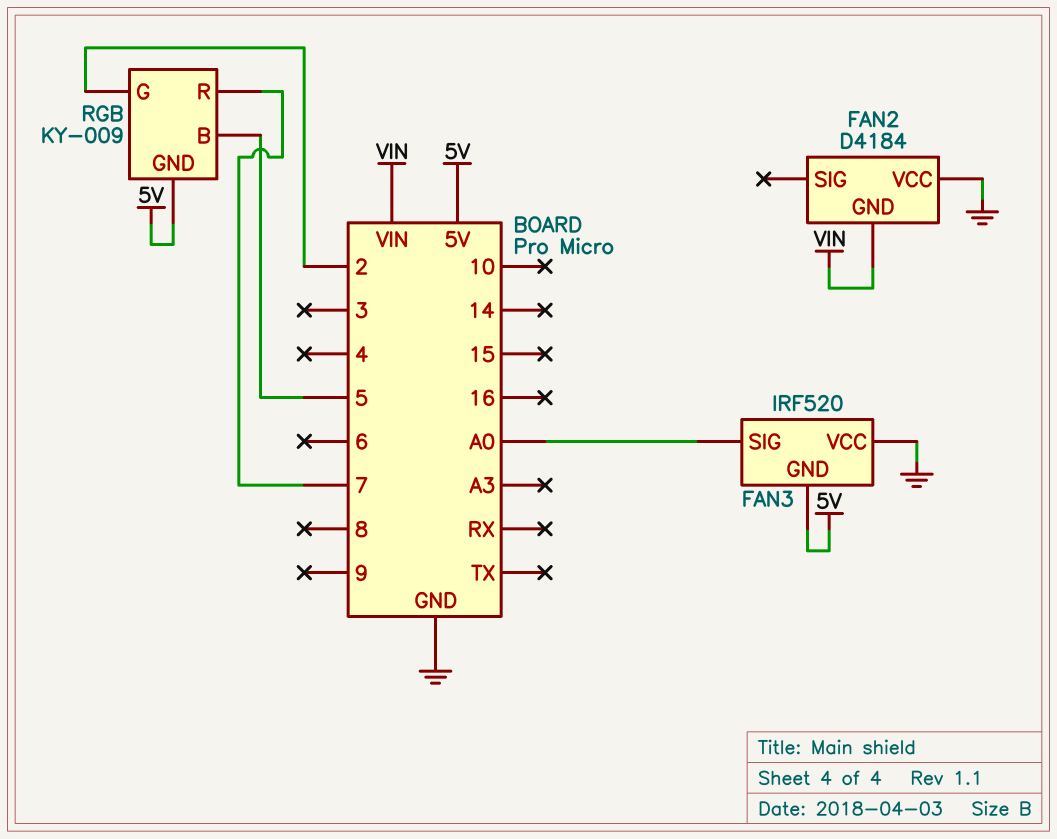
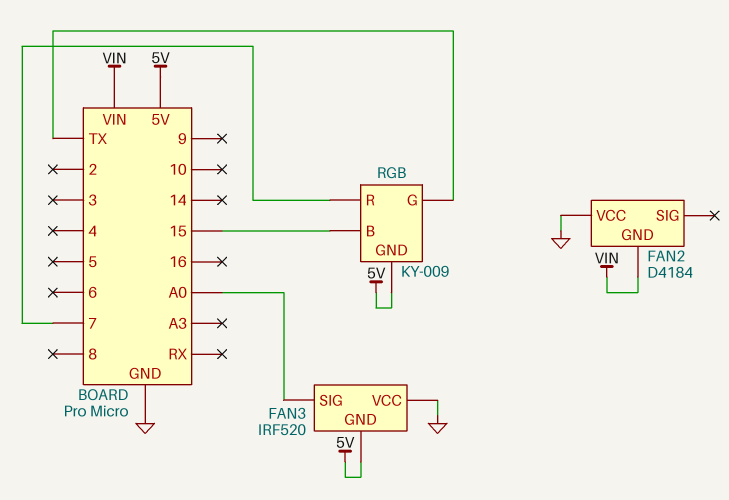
RGB pin B: 5 -> 15
RGB pin G: 2 -> TX

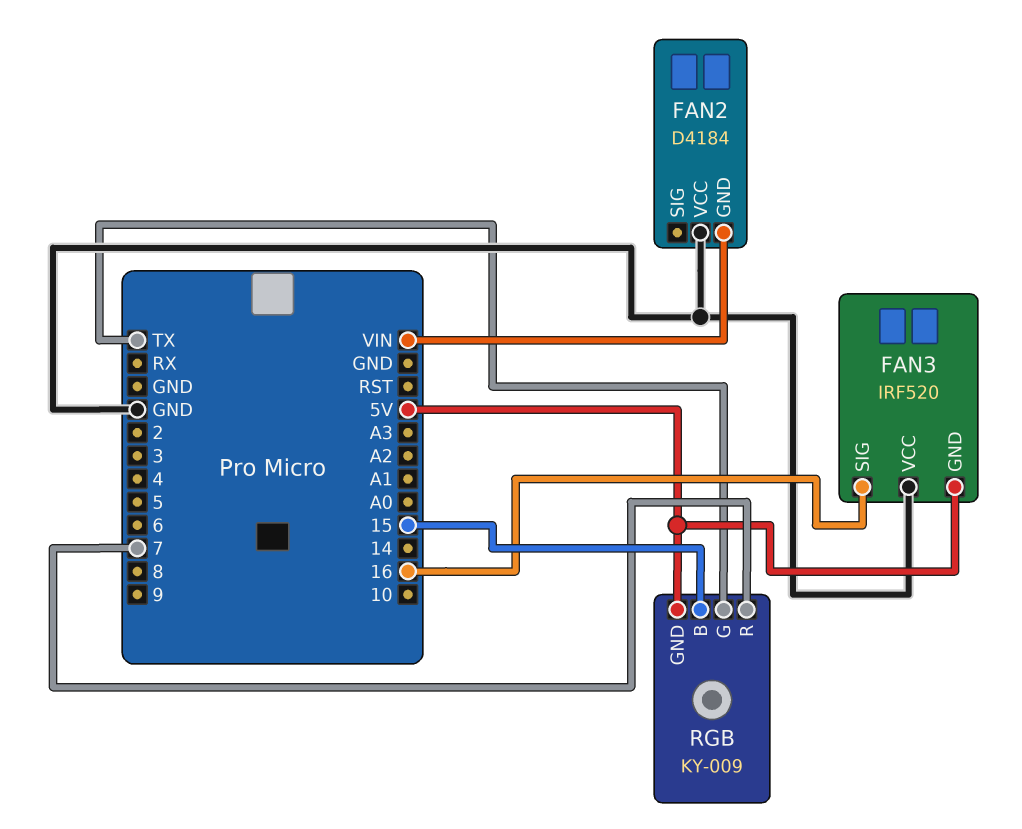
FAN3 pin SIG: A0 -> 16

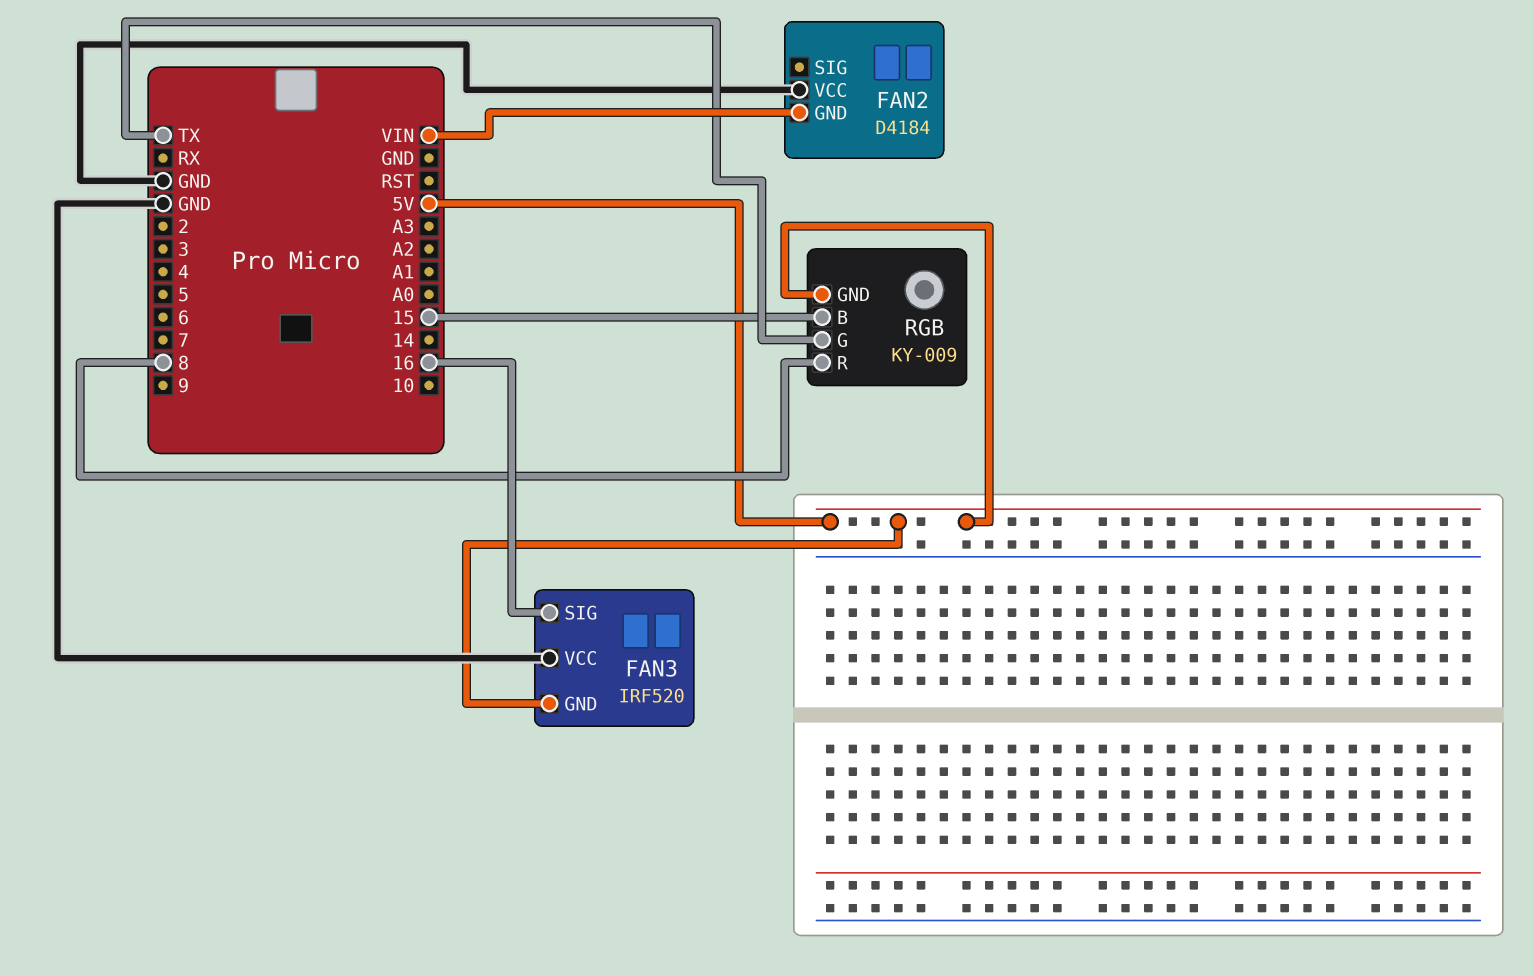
RGB pin R: 7 -> 8

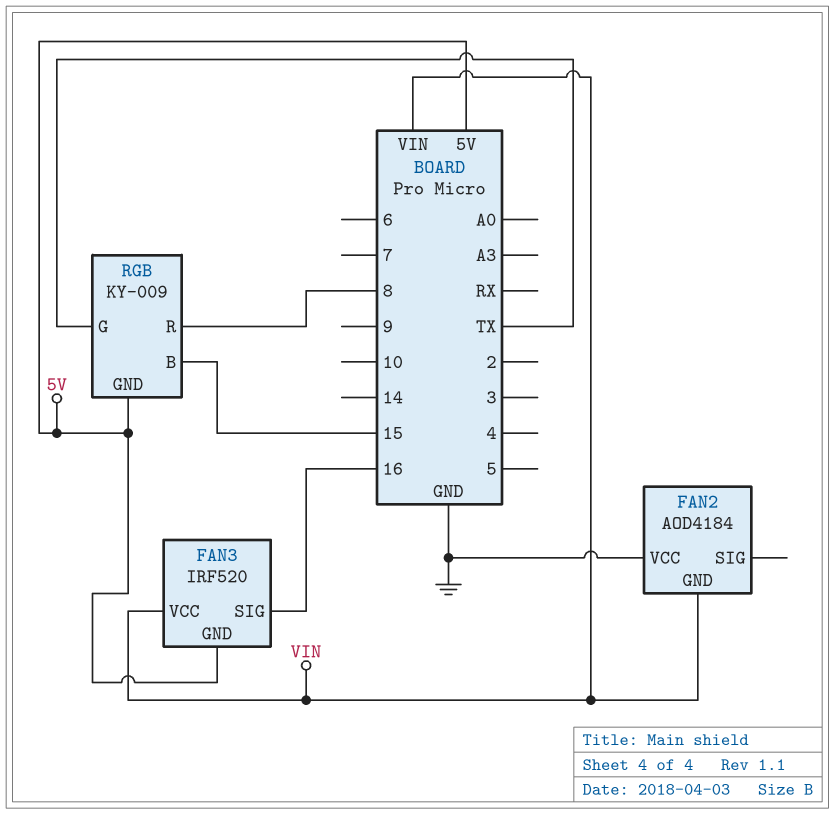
FAN2: D4184 -> AOD4184
FAN3 pin VCC: GND -> VIN

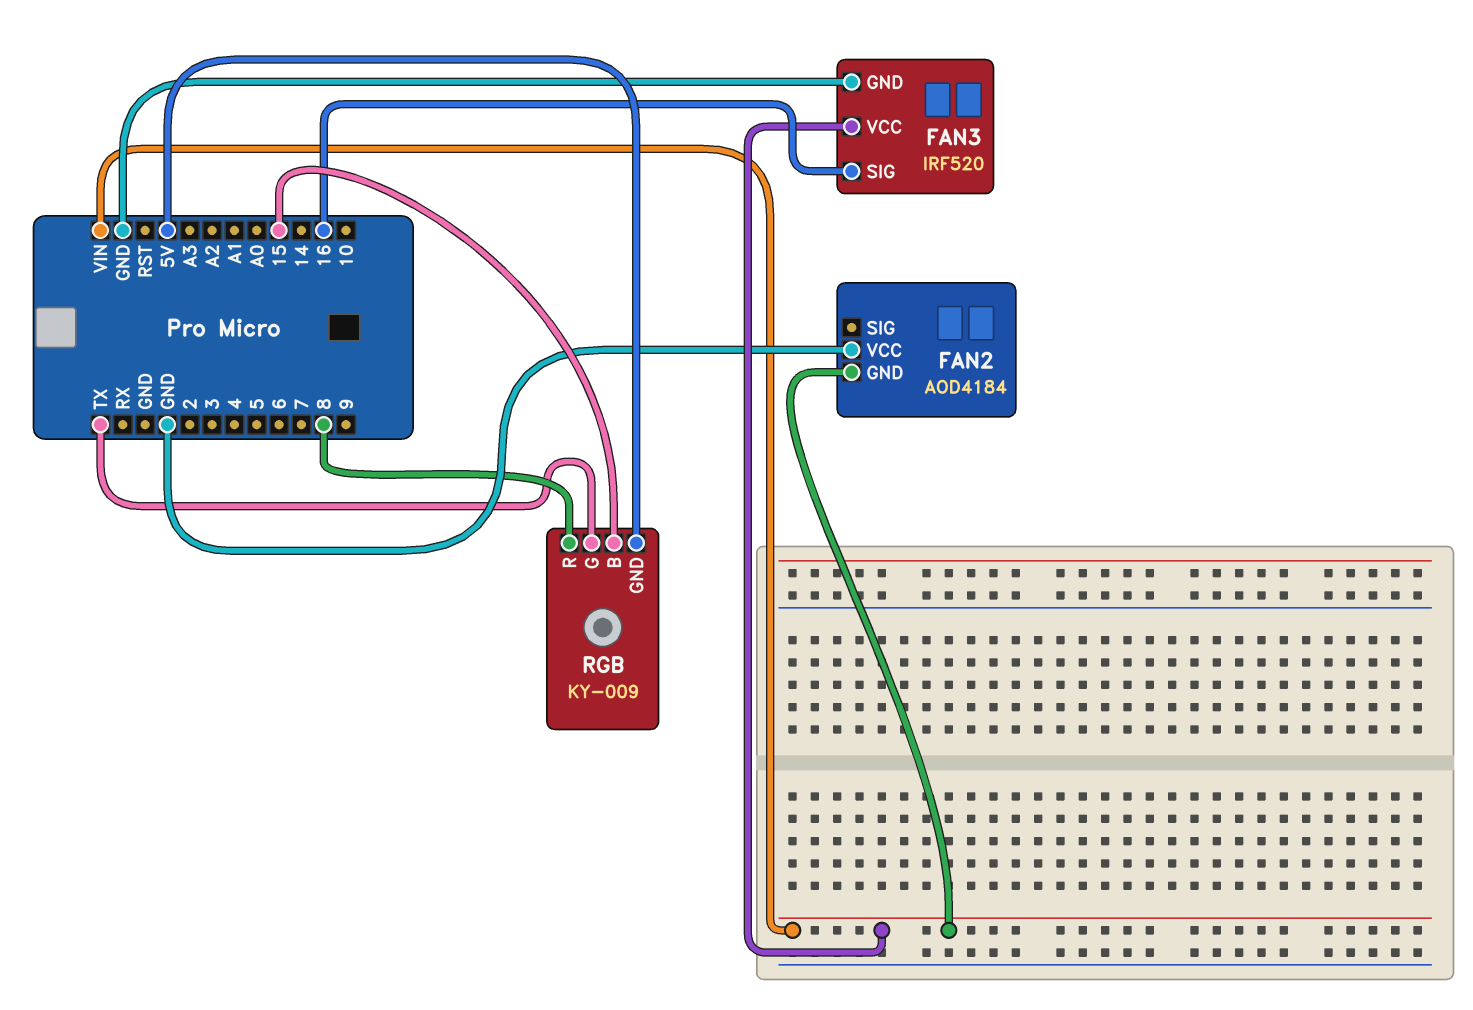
FAN3 pin GND: 5V -> GND

